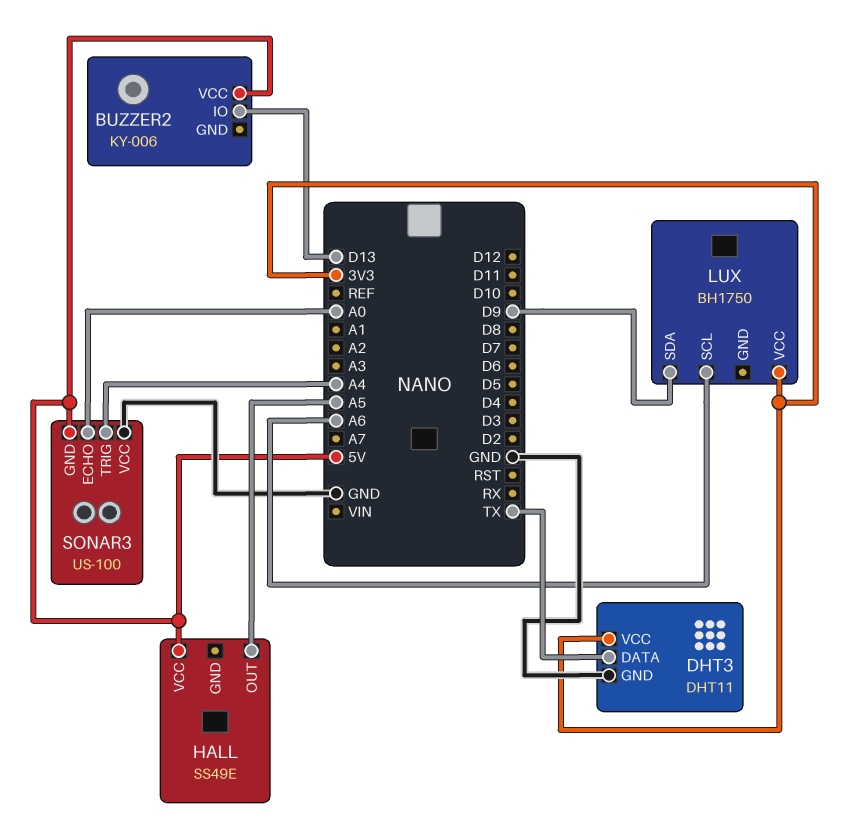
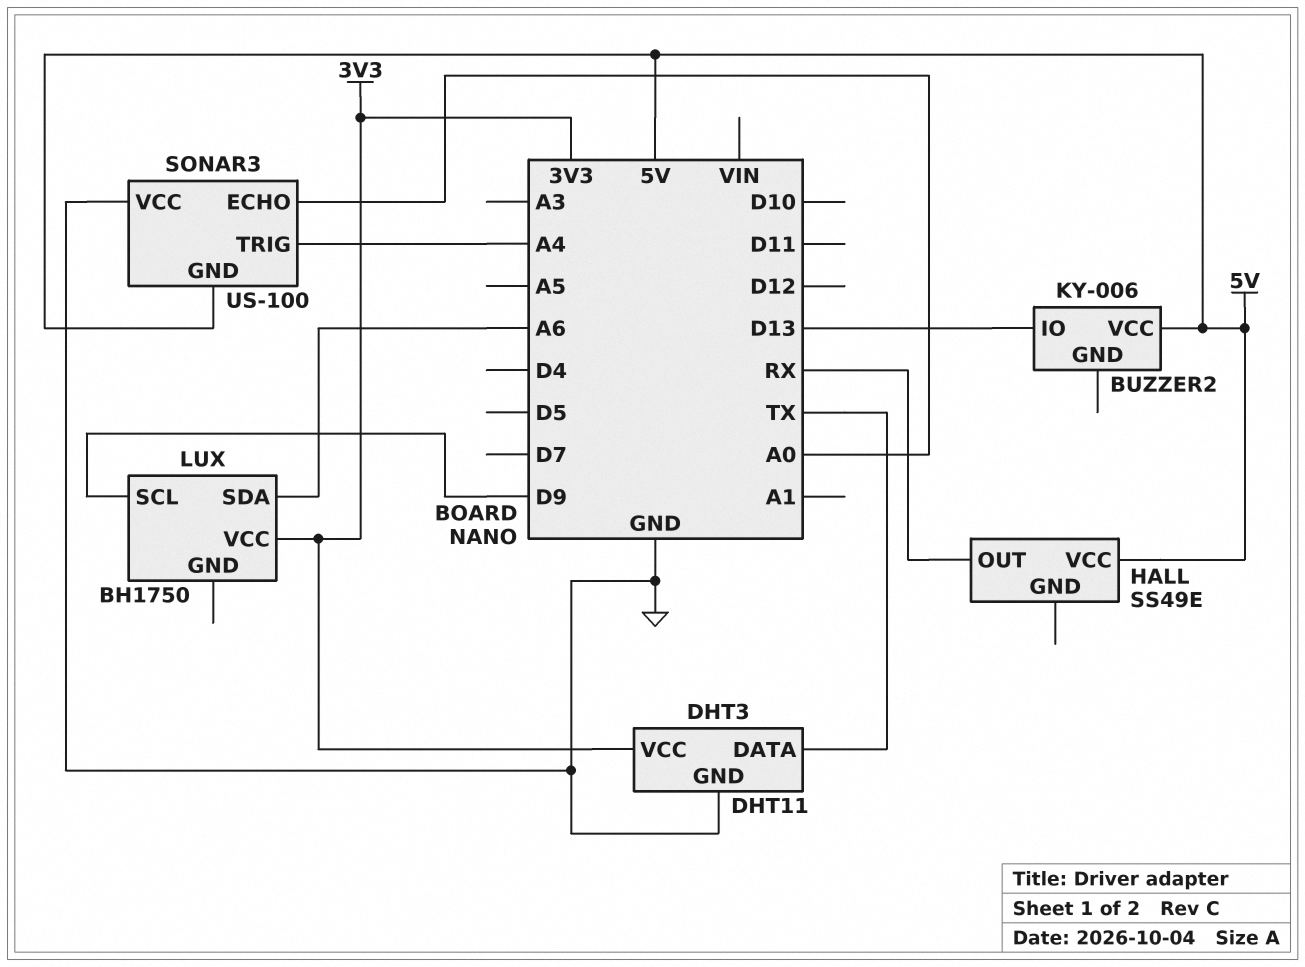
HALL pin OUT: A5 -> RX
LUX pin SCL: A6 -> D9
LUX pin SDA: D9 -> A6

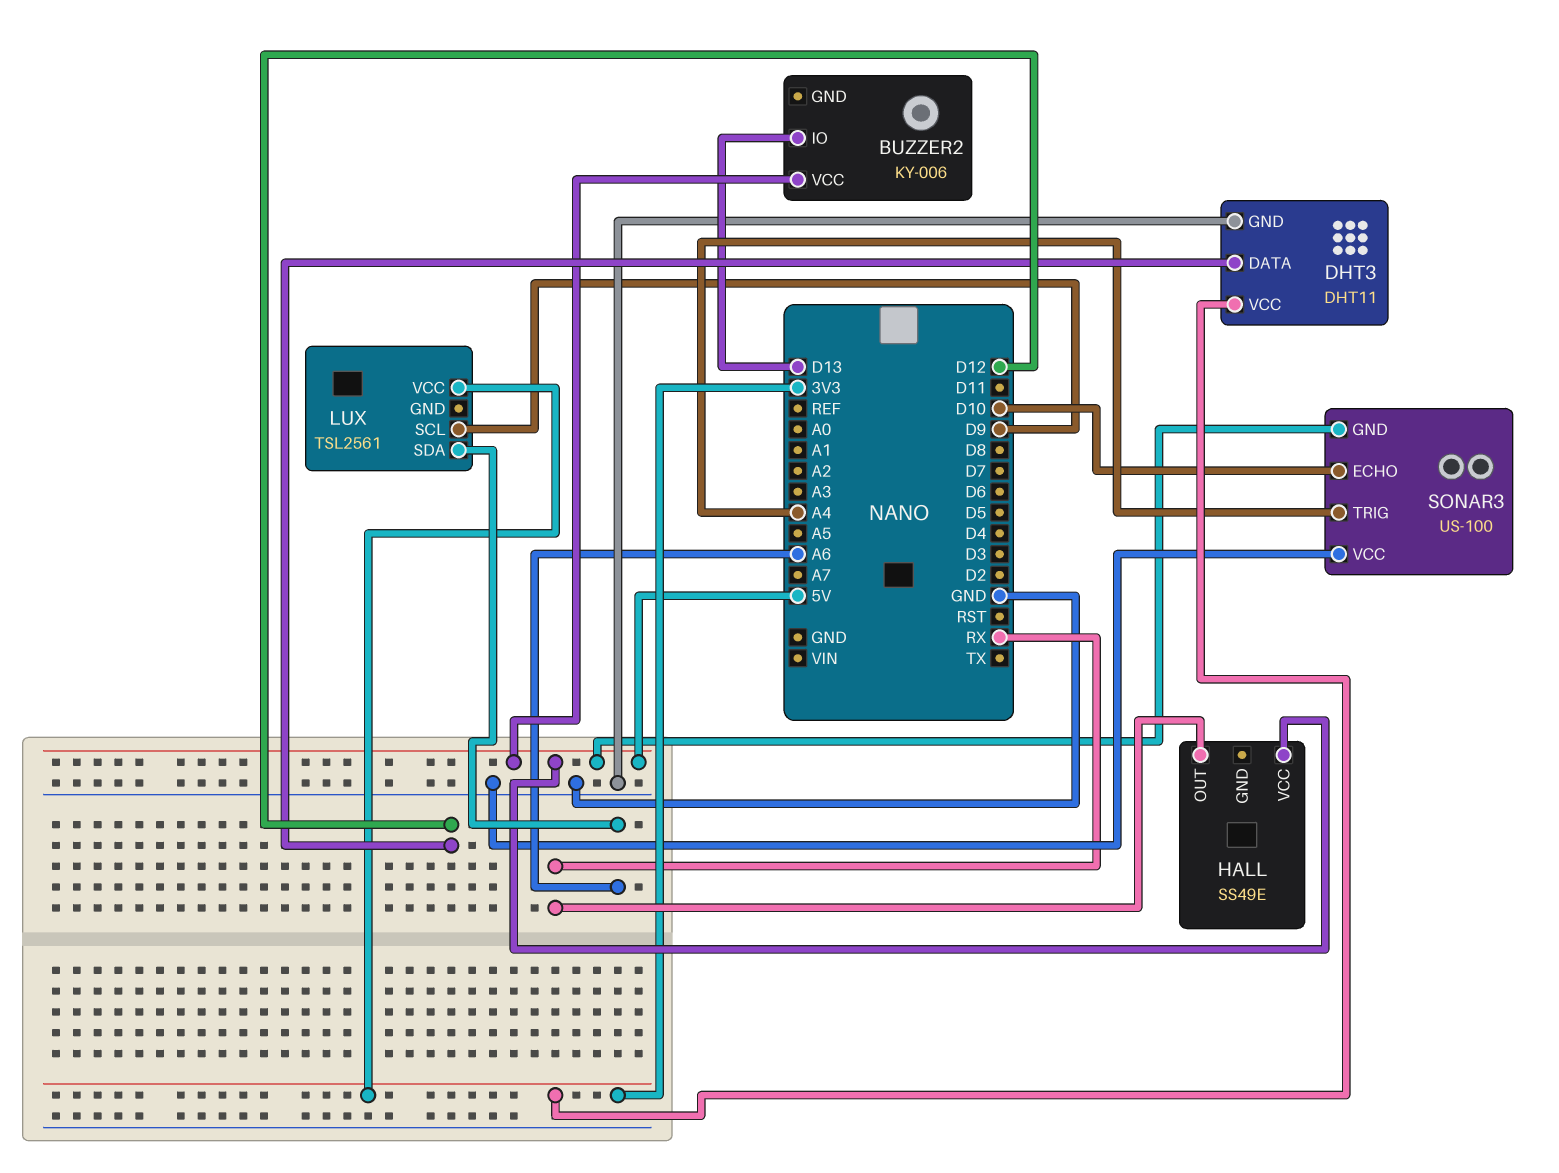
DHT3 pin DATA: TX -> D12
LUX: BH1750 -> TSL2561
SONAR3 pin ECHO: A0 -> D10

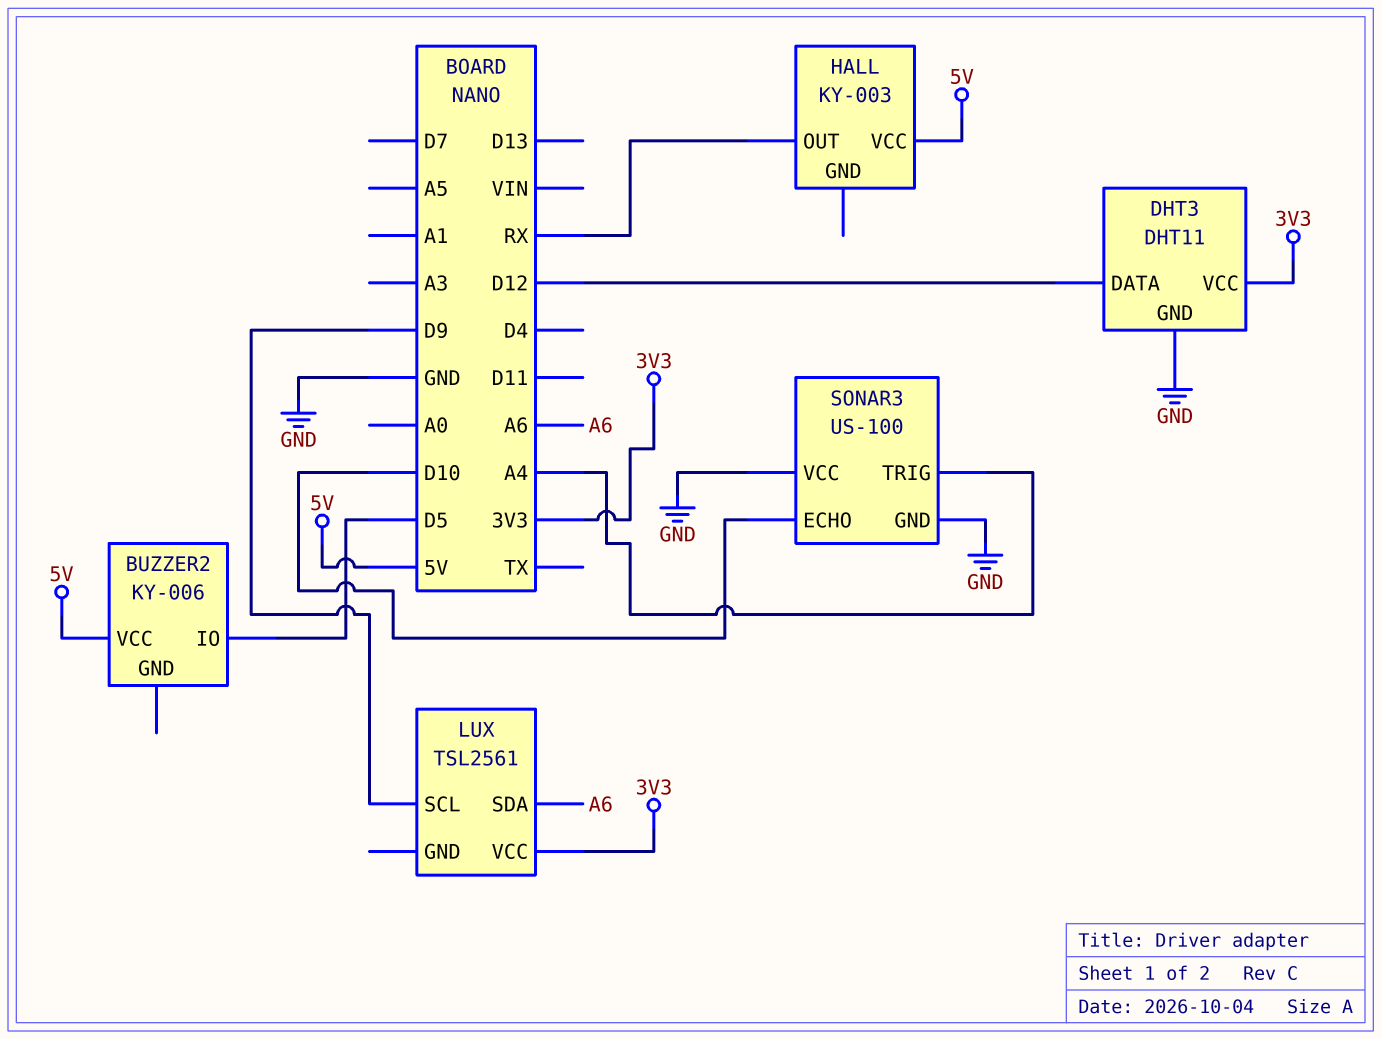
BUZZER2 pin IO: D13 -> D5
HALL: SS49E -> KY-003
SONAR3 pin GND: 5V -> GND

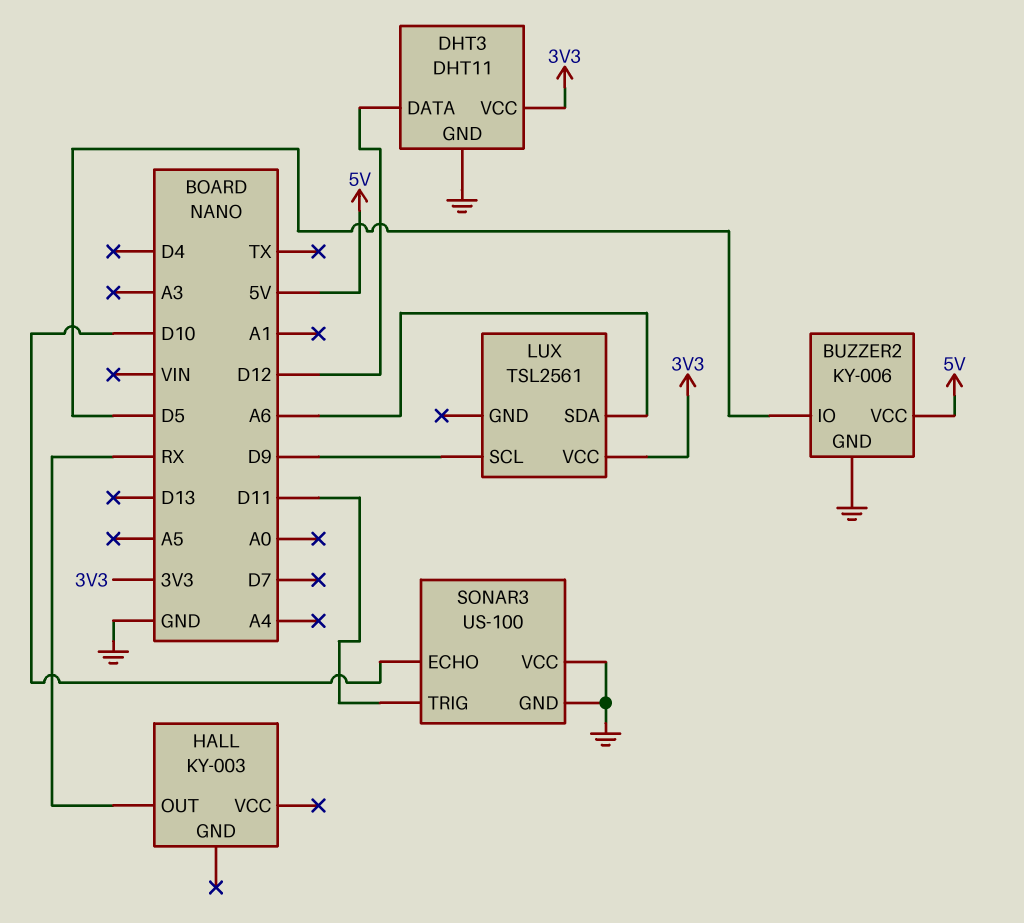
BUZZER2 pin GND: none -> GND
HALL pin VCC: 5V -> none
SONAR3 pin TRIG: A4 -> D11

